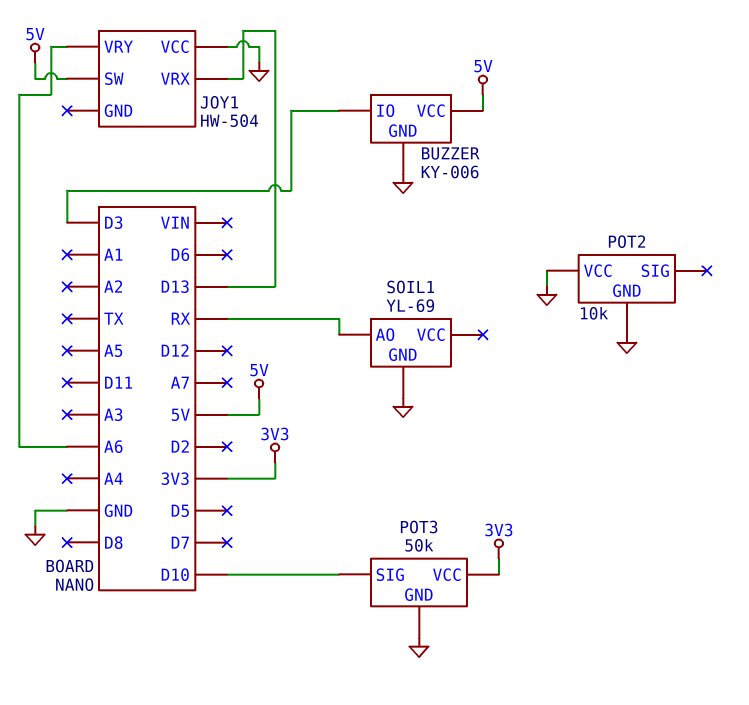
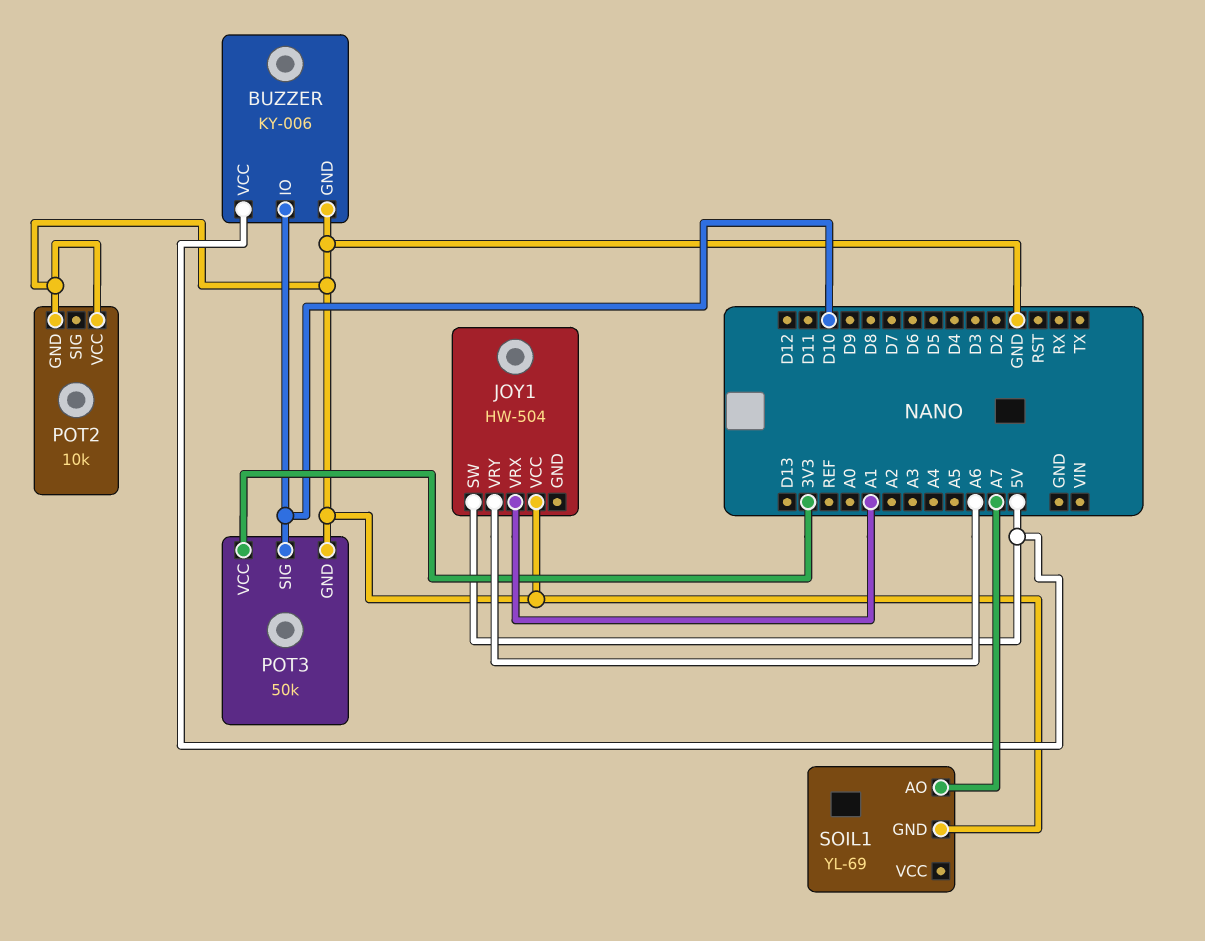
BUZZER pin IO: D3 -> D10
JOY1 pin VRX: D13 -> A1
SOIL1 pin AO: RX -> A7

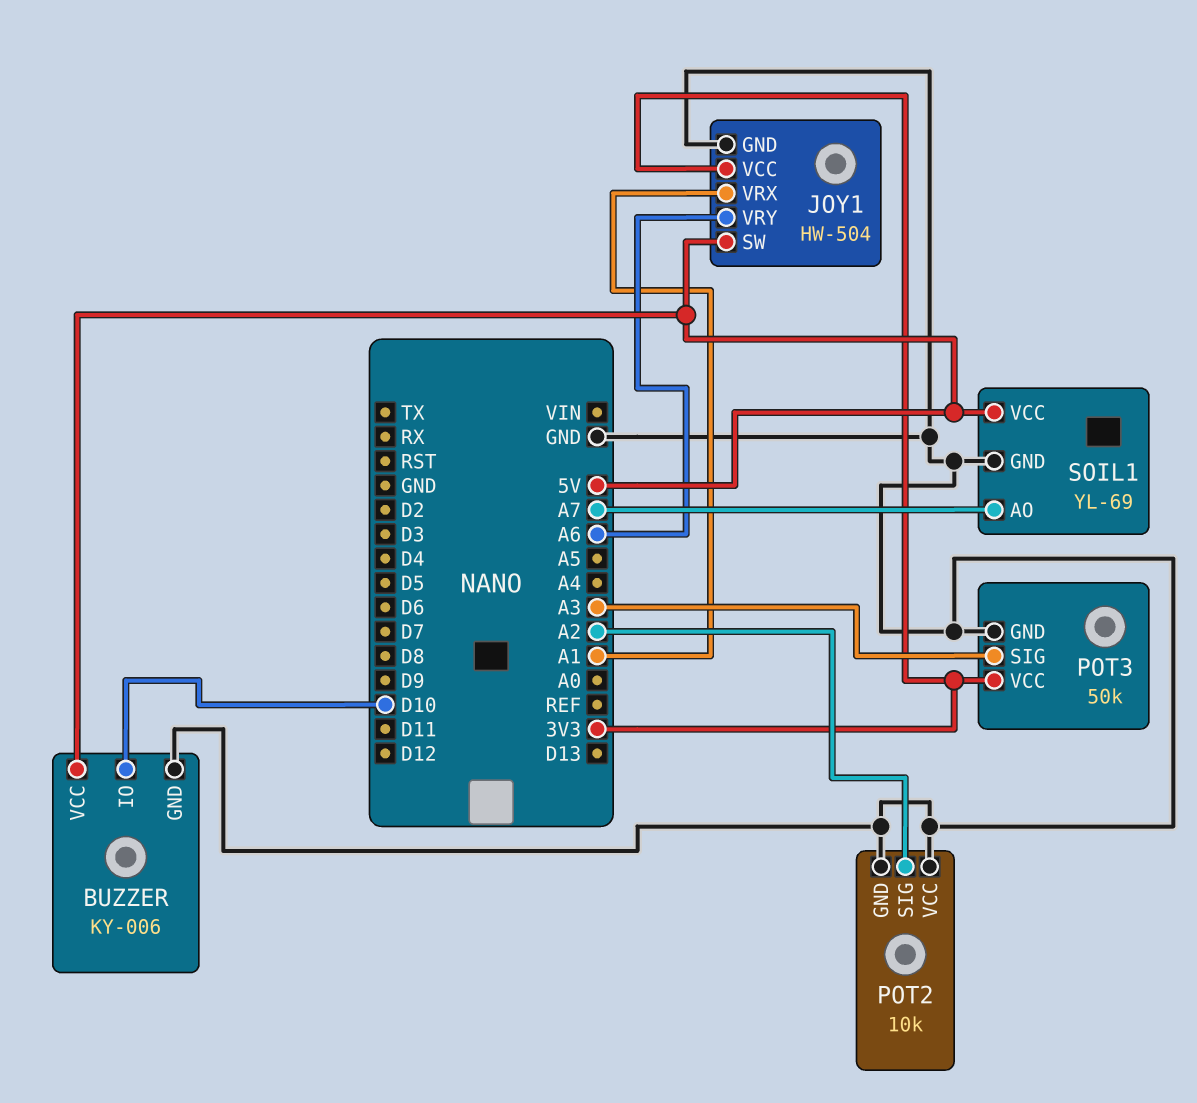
JOY1 pin GND: none -> GND
JOY1 pin VCC: GND -> 3V3
POT2 pin SIG: none -> A2
POT3 pin SIG: D10 -> A3
SOIL1 pin VCC: none -> 5V

